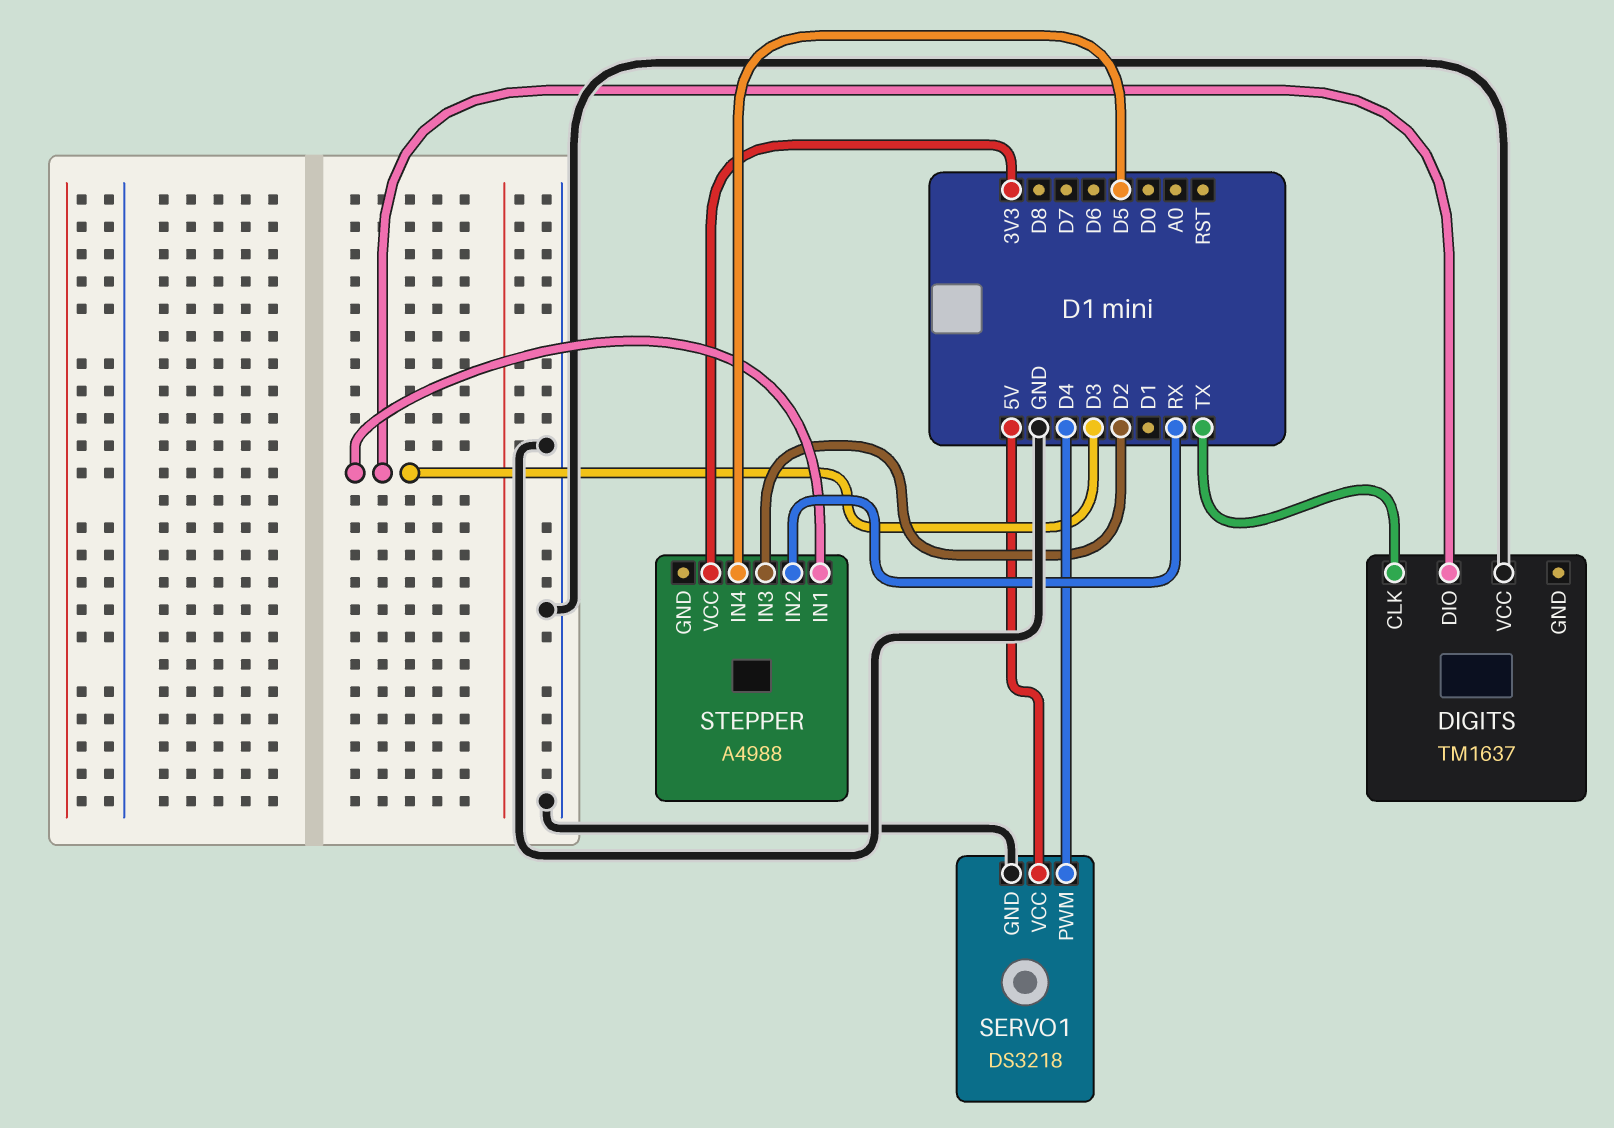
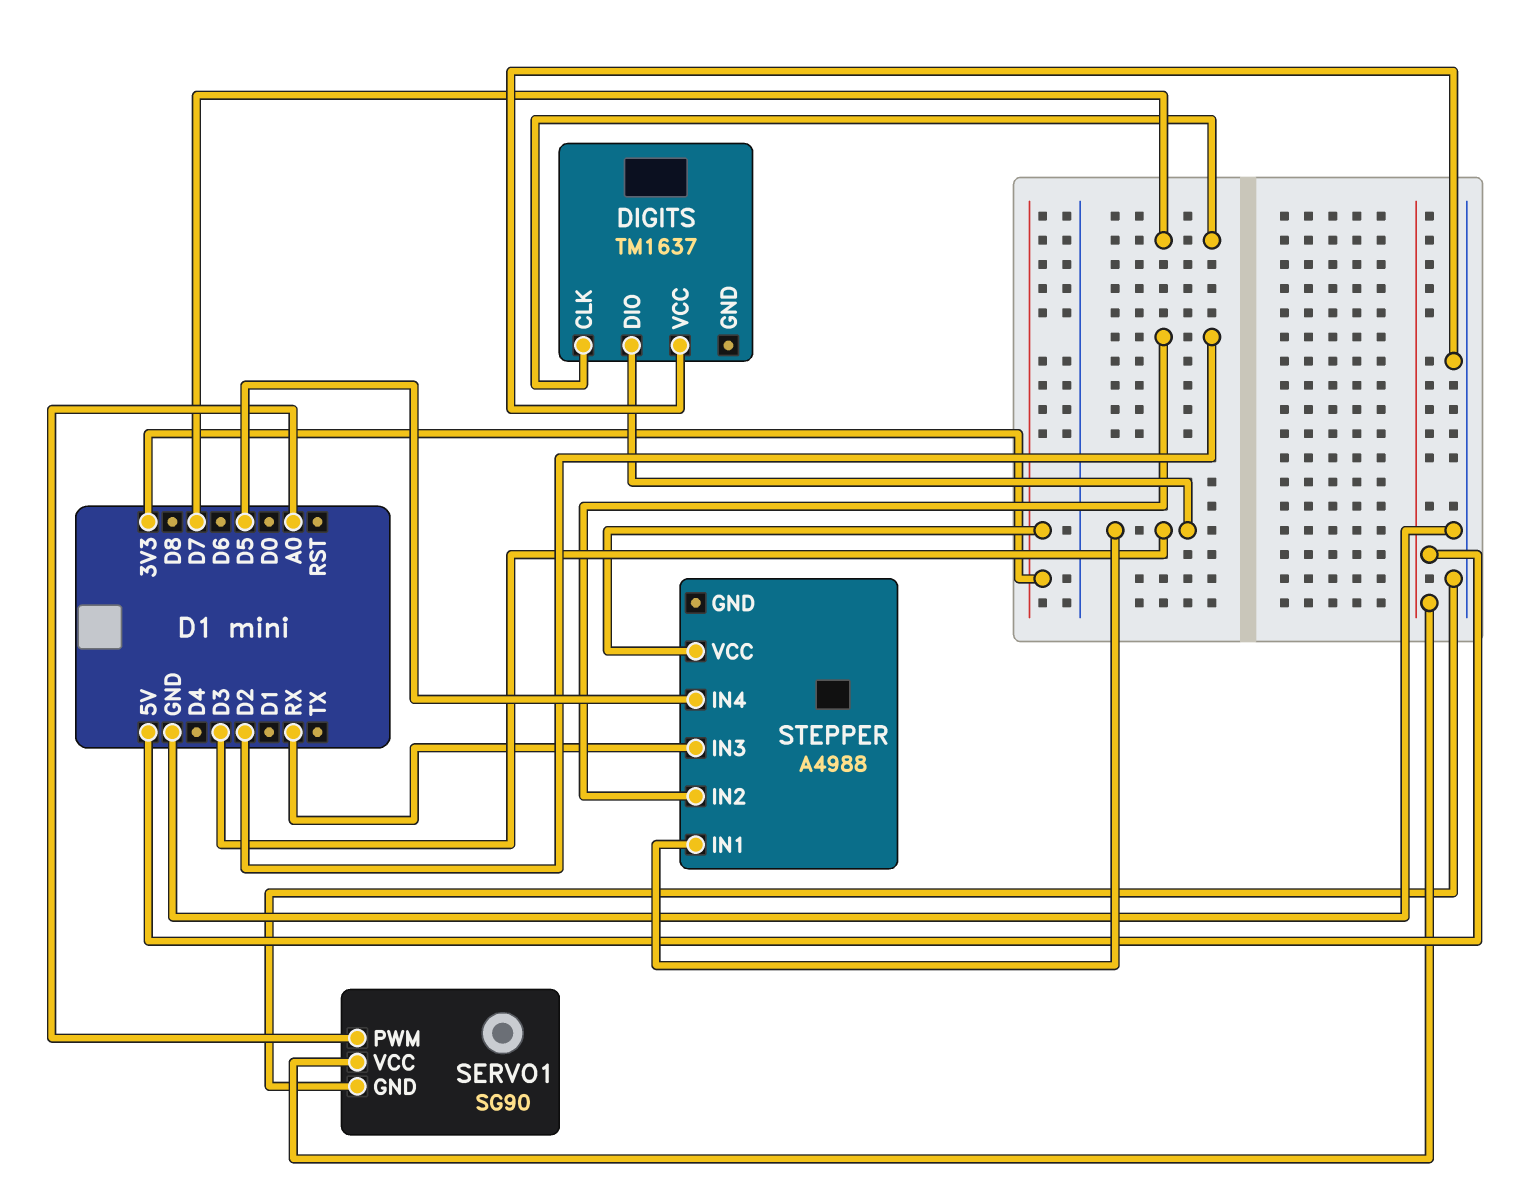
DIGITS pin CLK: TX -> D7
SERVO1: DS3218 -> SG90
SERVO1 pin PWM: D4 -> A0
STEPPER pin IN2: RX -> D2
STEPPER pin IN3: D2 -> RX

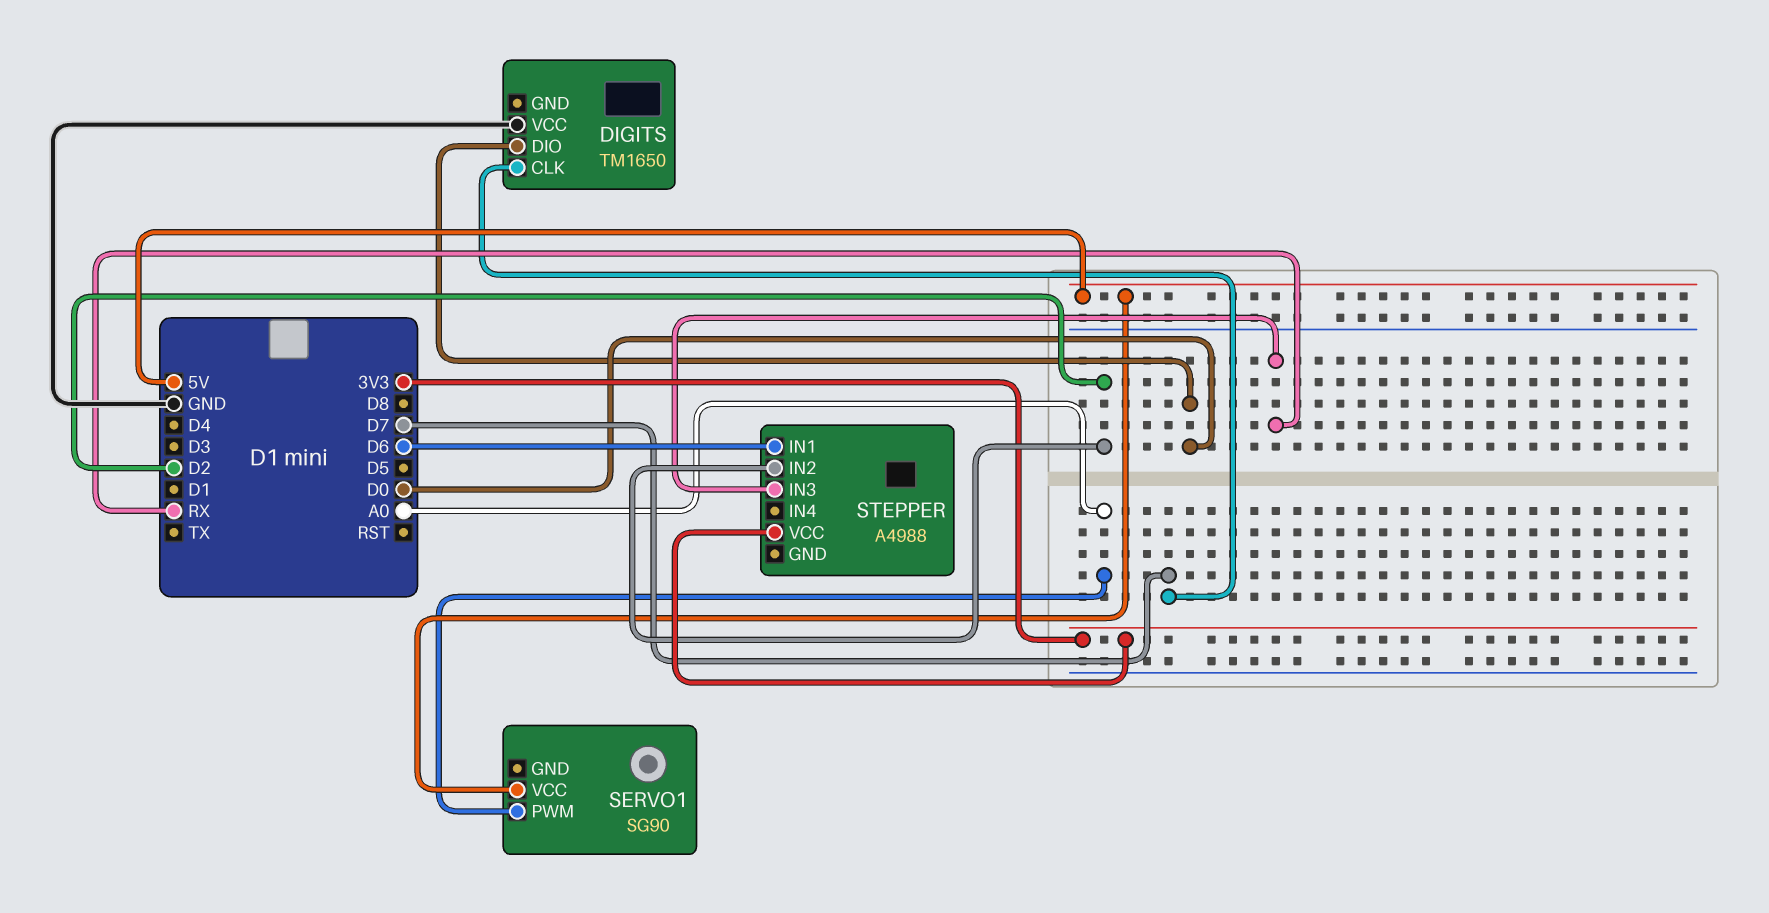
DIGITS: TM1637 -> TM1650
DIGITS pin DIO: D3 -> D0
SERVO1 pin GND: GND -> none
STEPPER pin IN1: D3 -> D6
STEPPER pin IN4: D5 -> none

